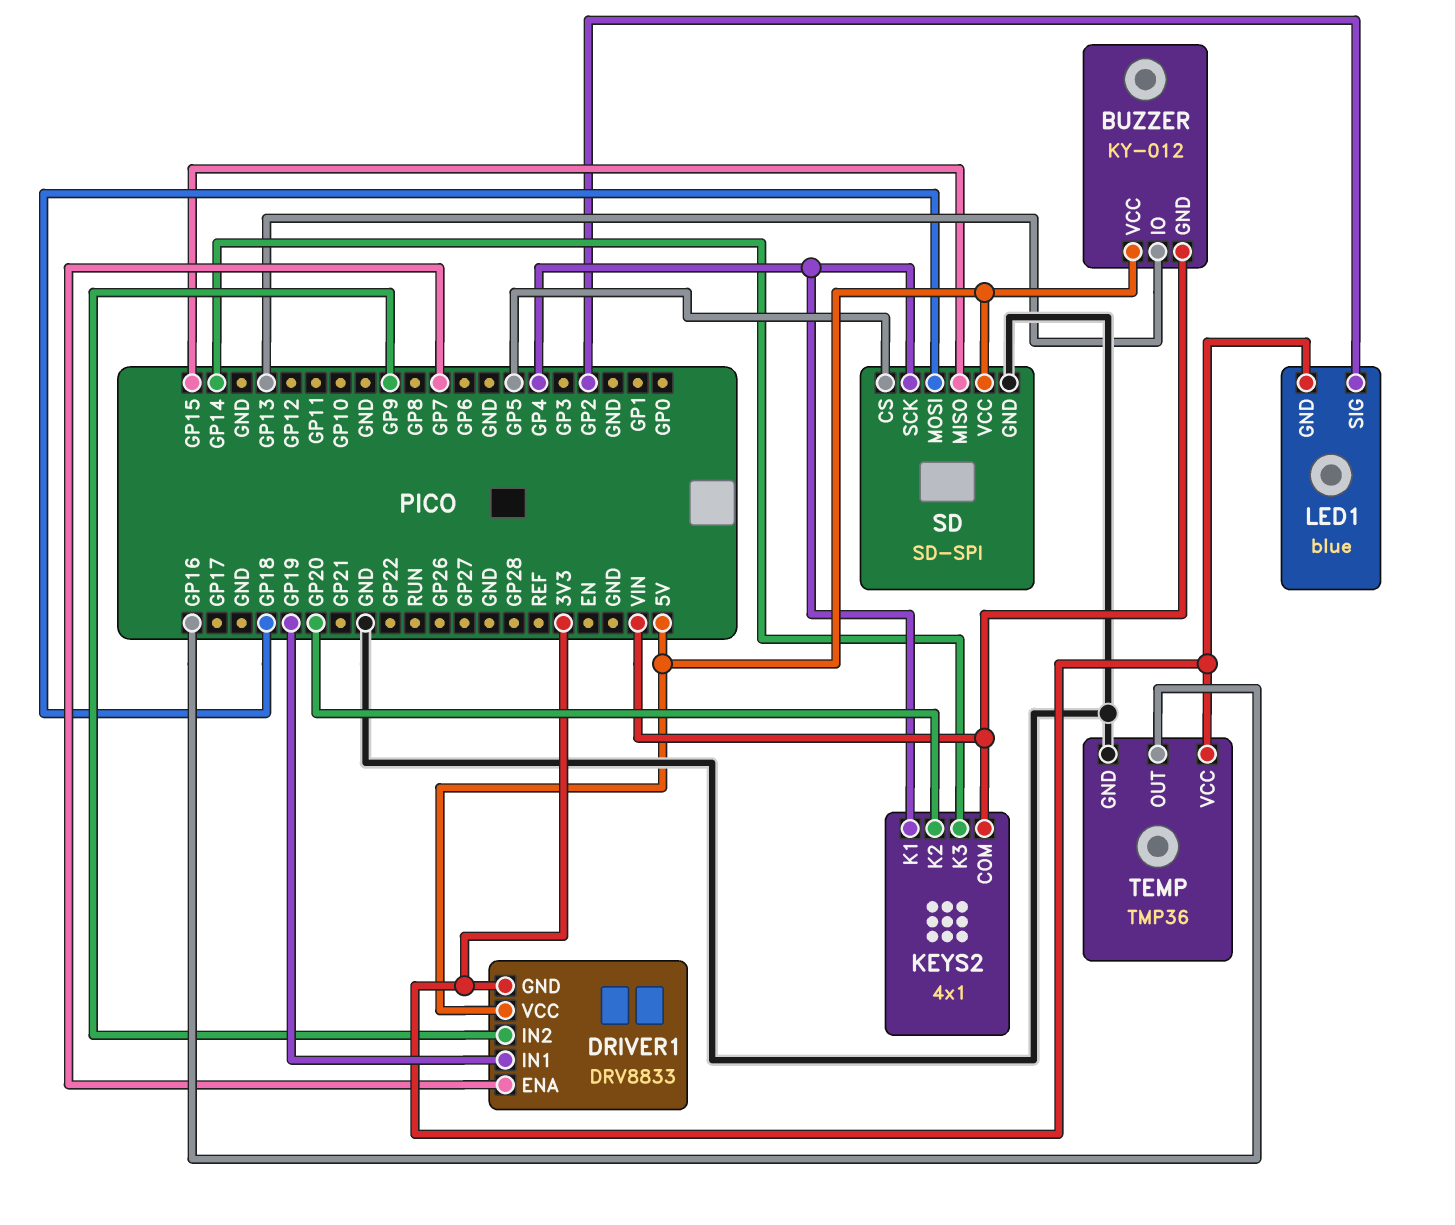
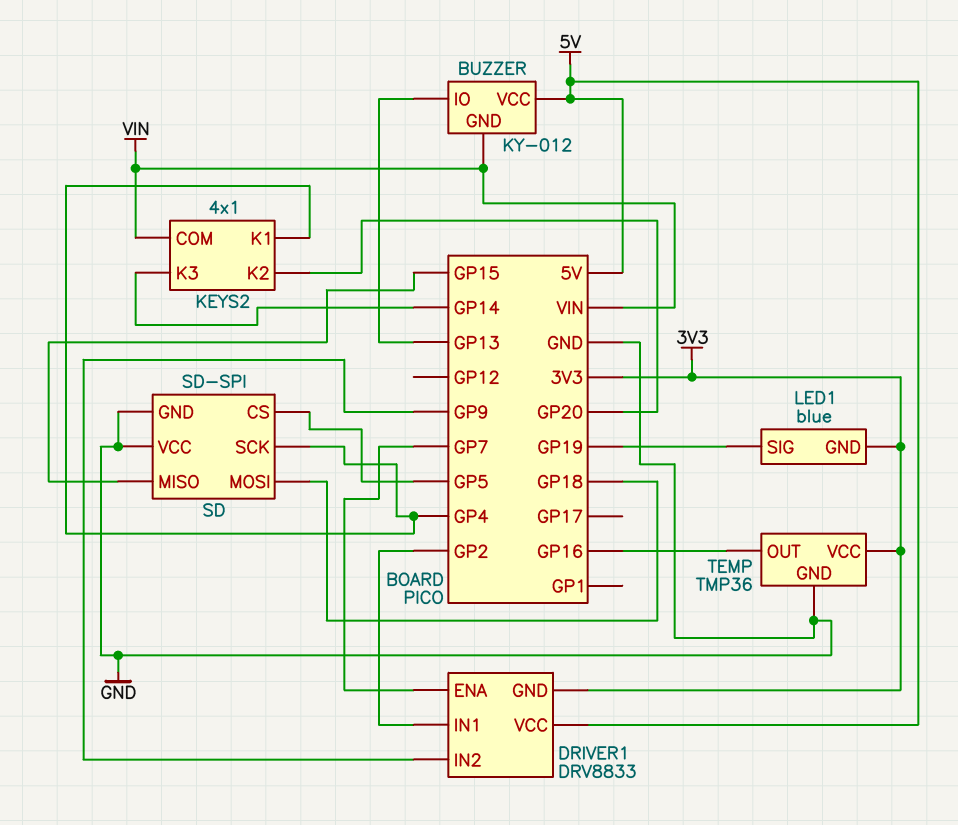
DRIVER1 pin IN1: GP19 -> GP2
LED1 pin SIG: GP2 -> GP19
SD pin VCC: 5V -> GND

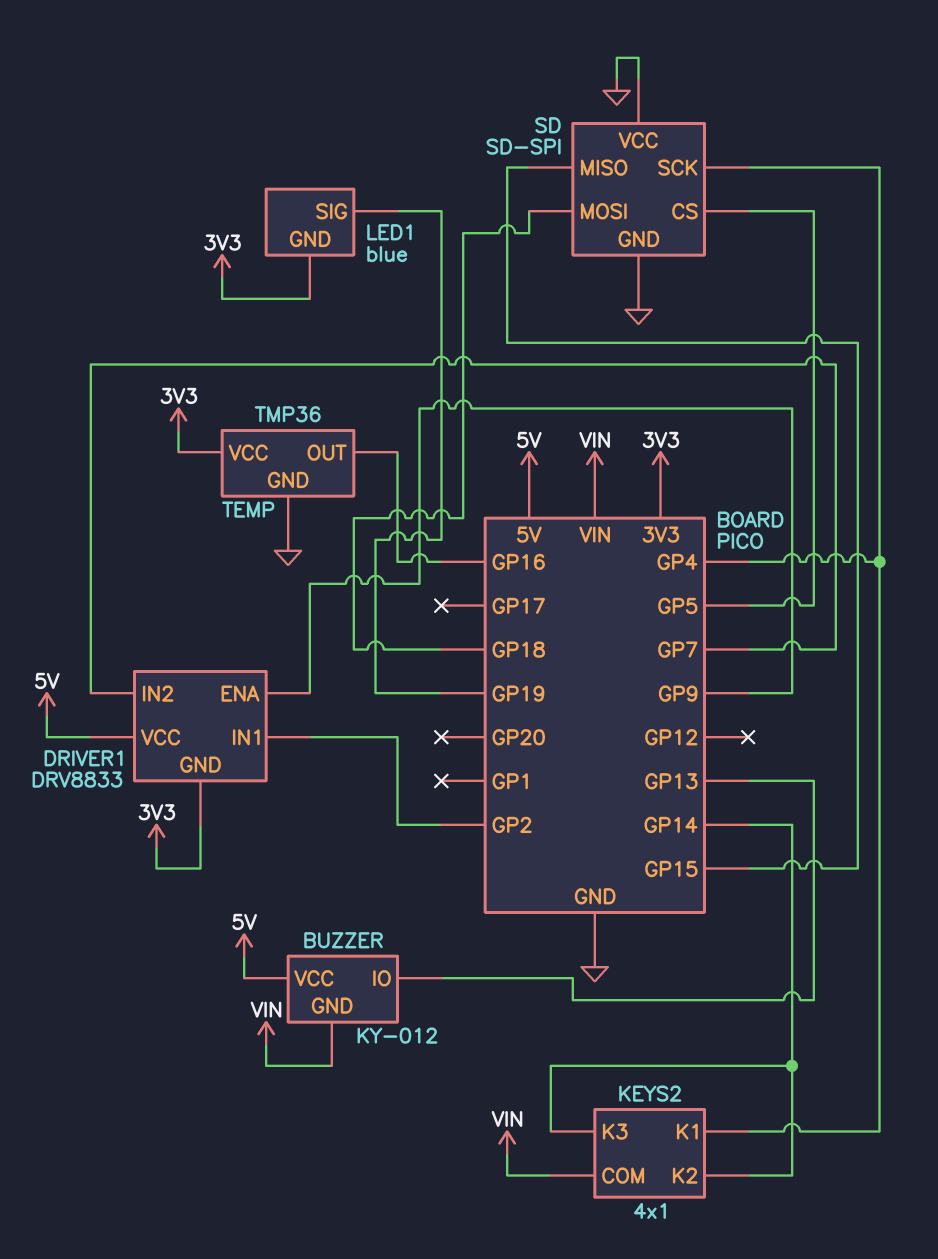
DRIVER1 pin ENA: GP7 -> GP9
DRIVER1 pin IN2: GP9 -> GP7
KEYS2 pin K2: GP20 -> GP14

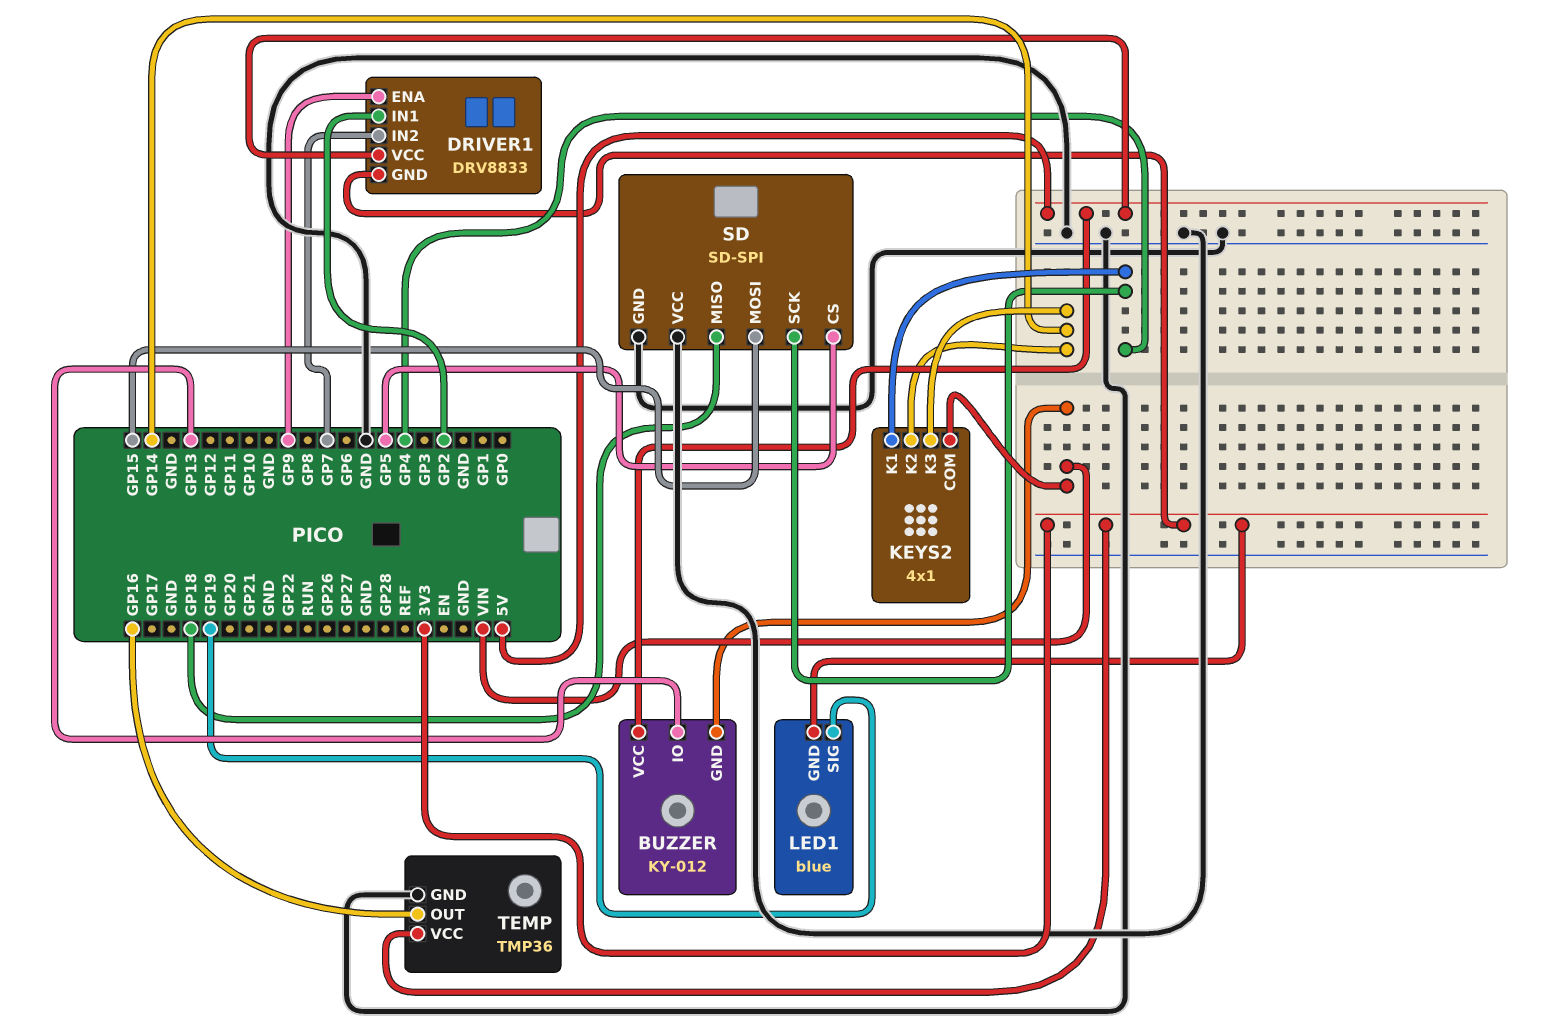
SD pin MISO: GP15 -> GP18
SD pin MOSI: GP18 -> GP15

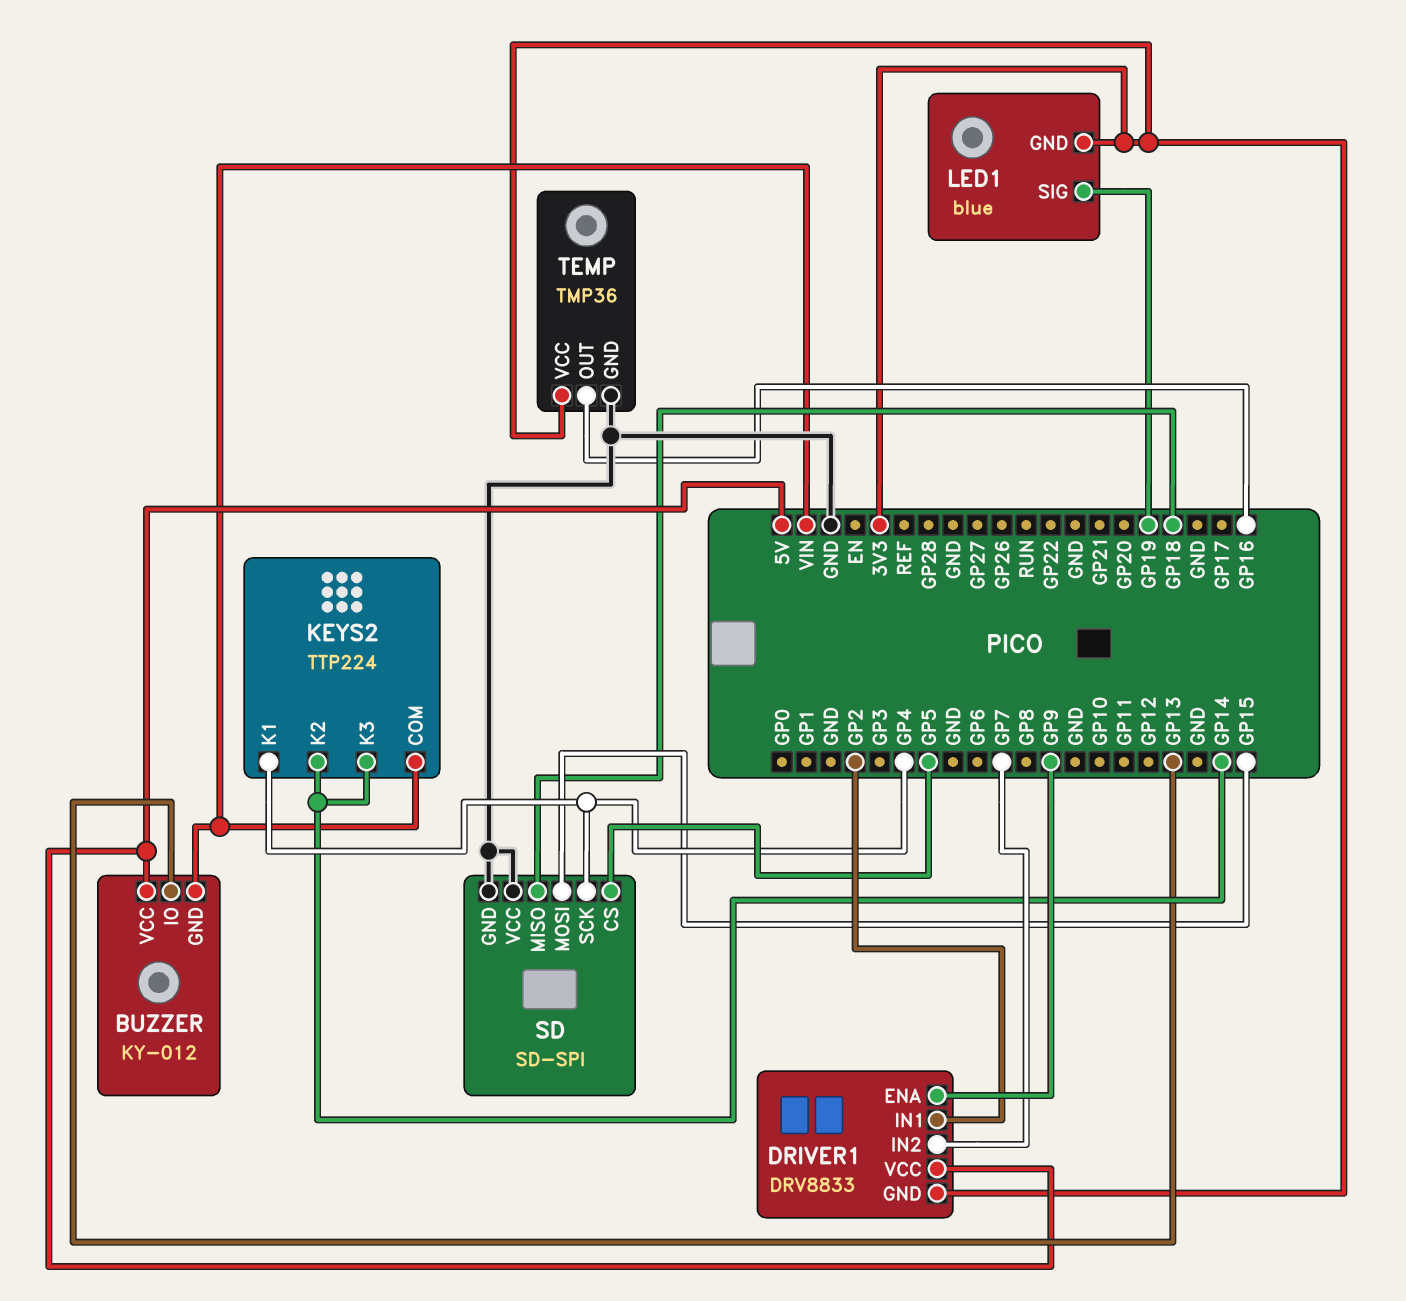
KEYS2: 4x1 -> TTP224

